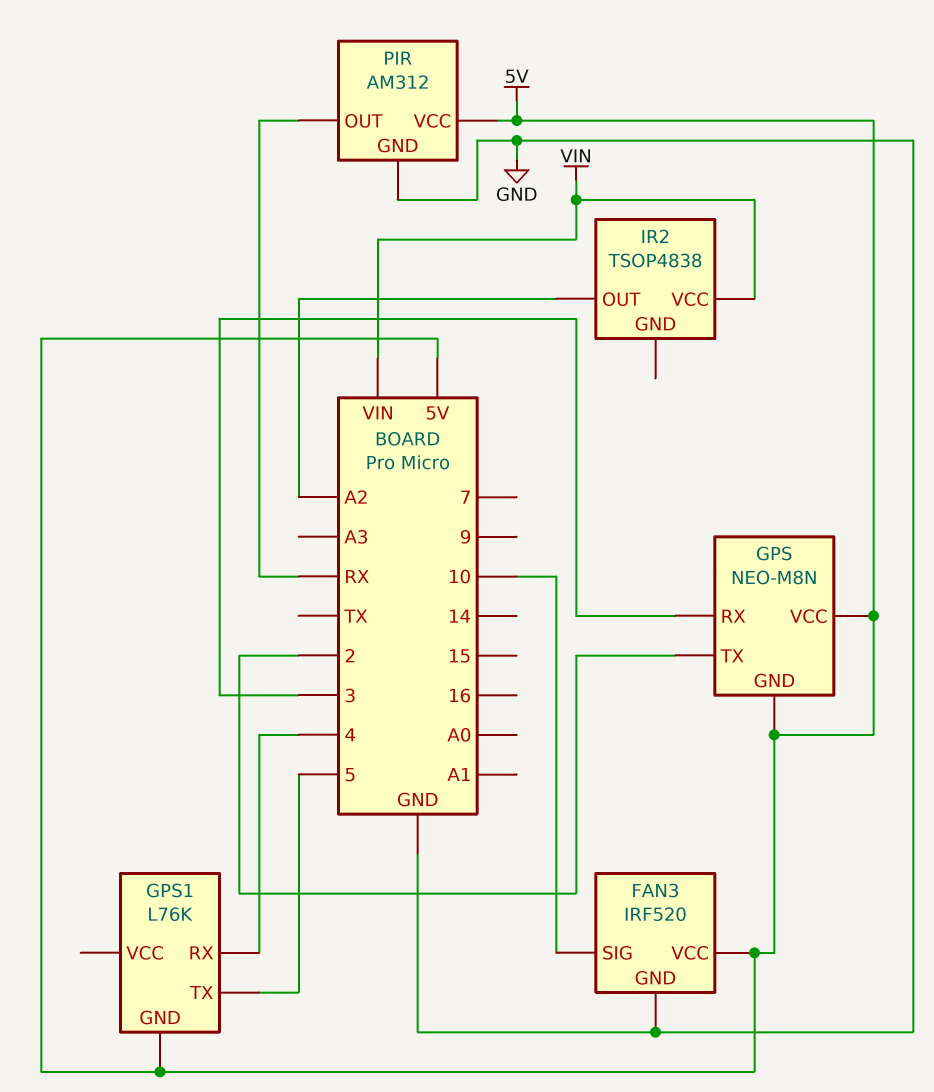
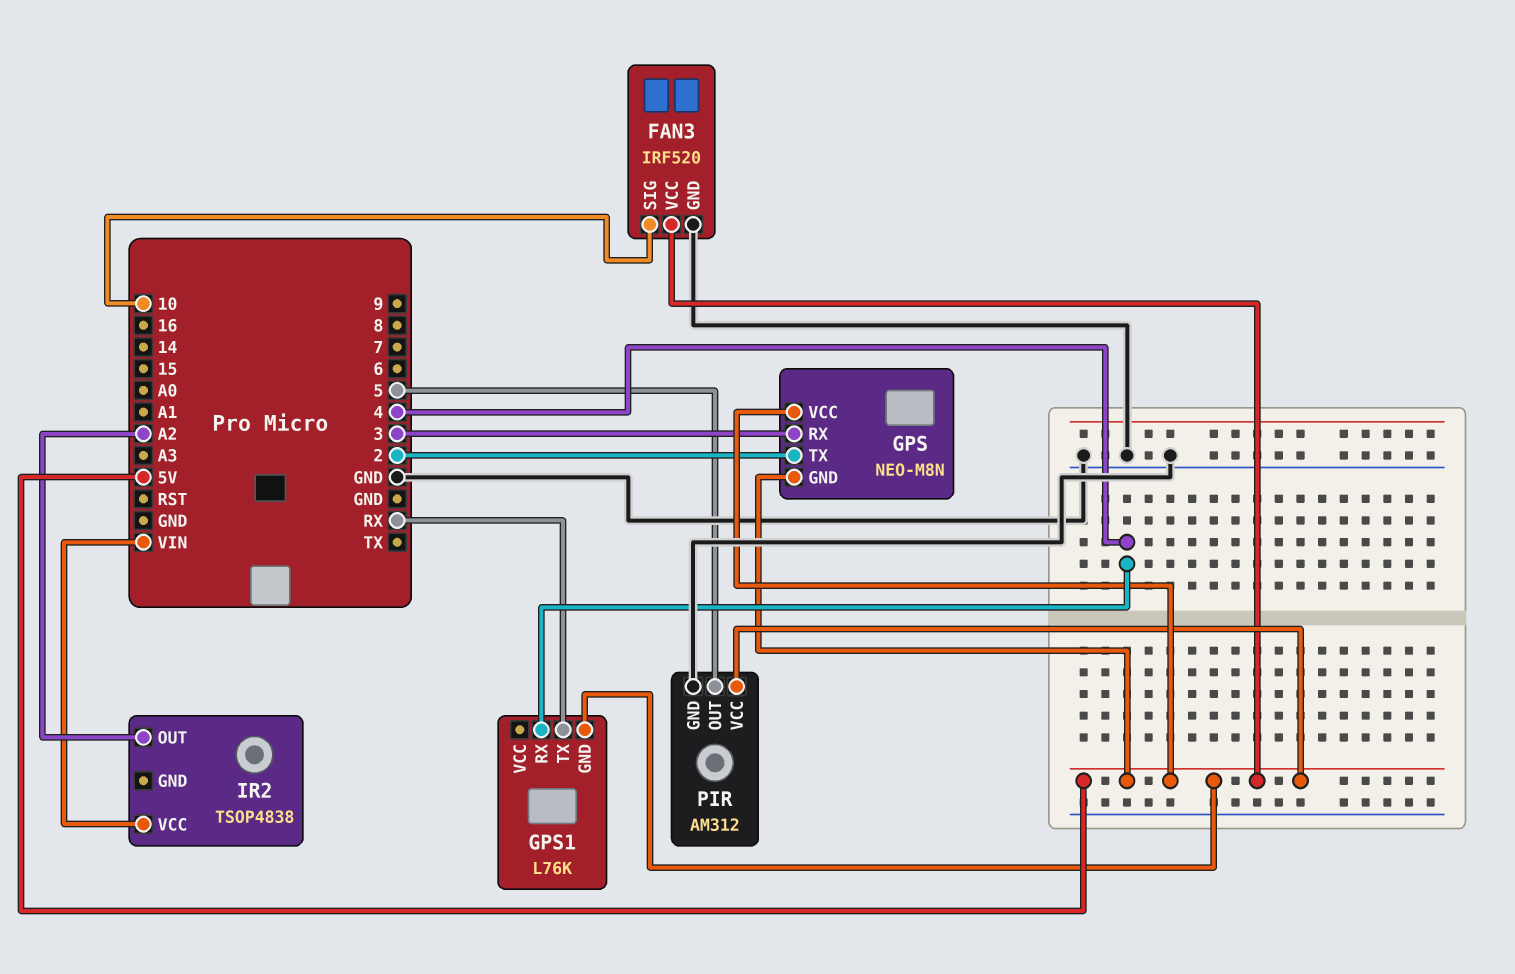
GPS1 pin TX: 5 -> RX
PIR pin OUT: RX -> 5

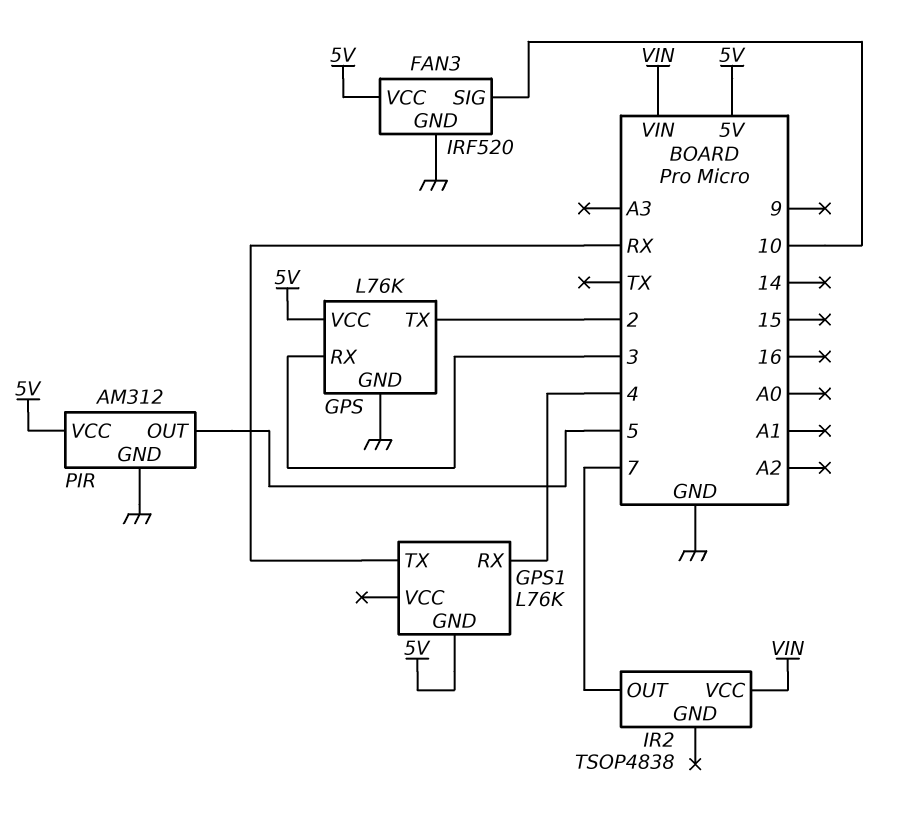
GPS: NEO-M8N -> L76K
GPS pin GND: 5V -> GND
IR2 pin OUT: A2 -> 7

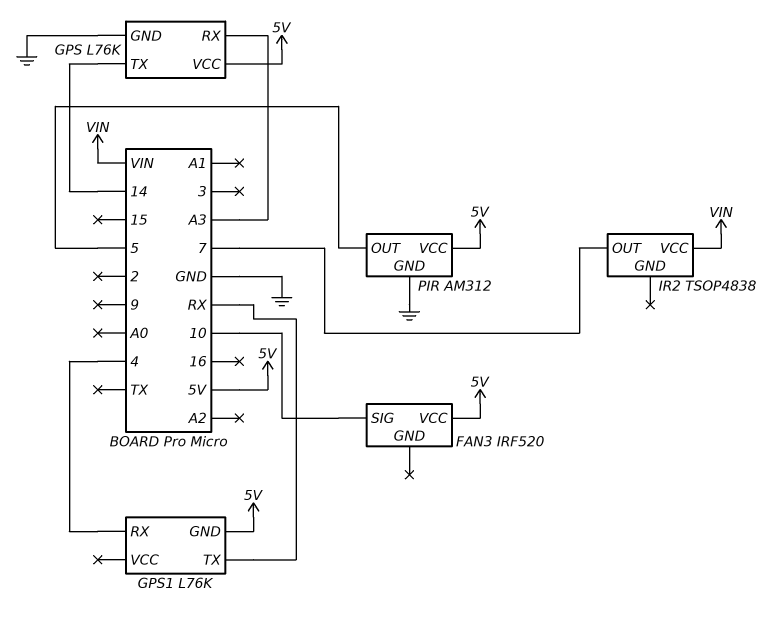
FAN3 pin GND: GND -> none
GPS pin RX: 3 -> A3
GPS pin TX: 2 -> 14

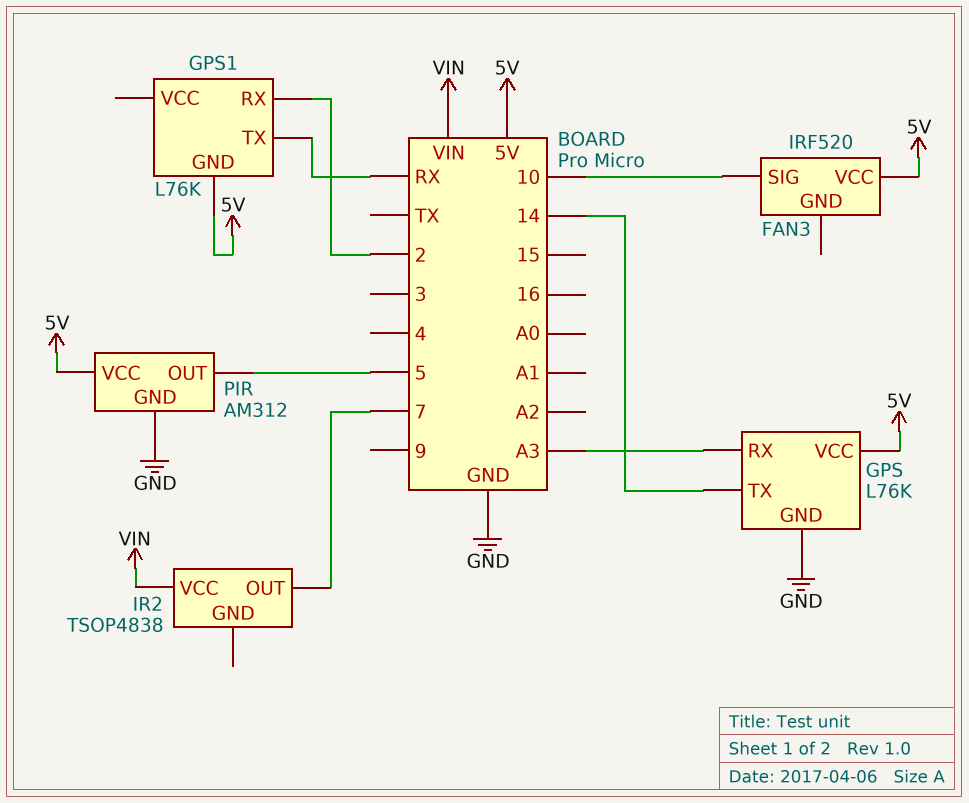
GPS1 pin RX: 4 -> 2

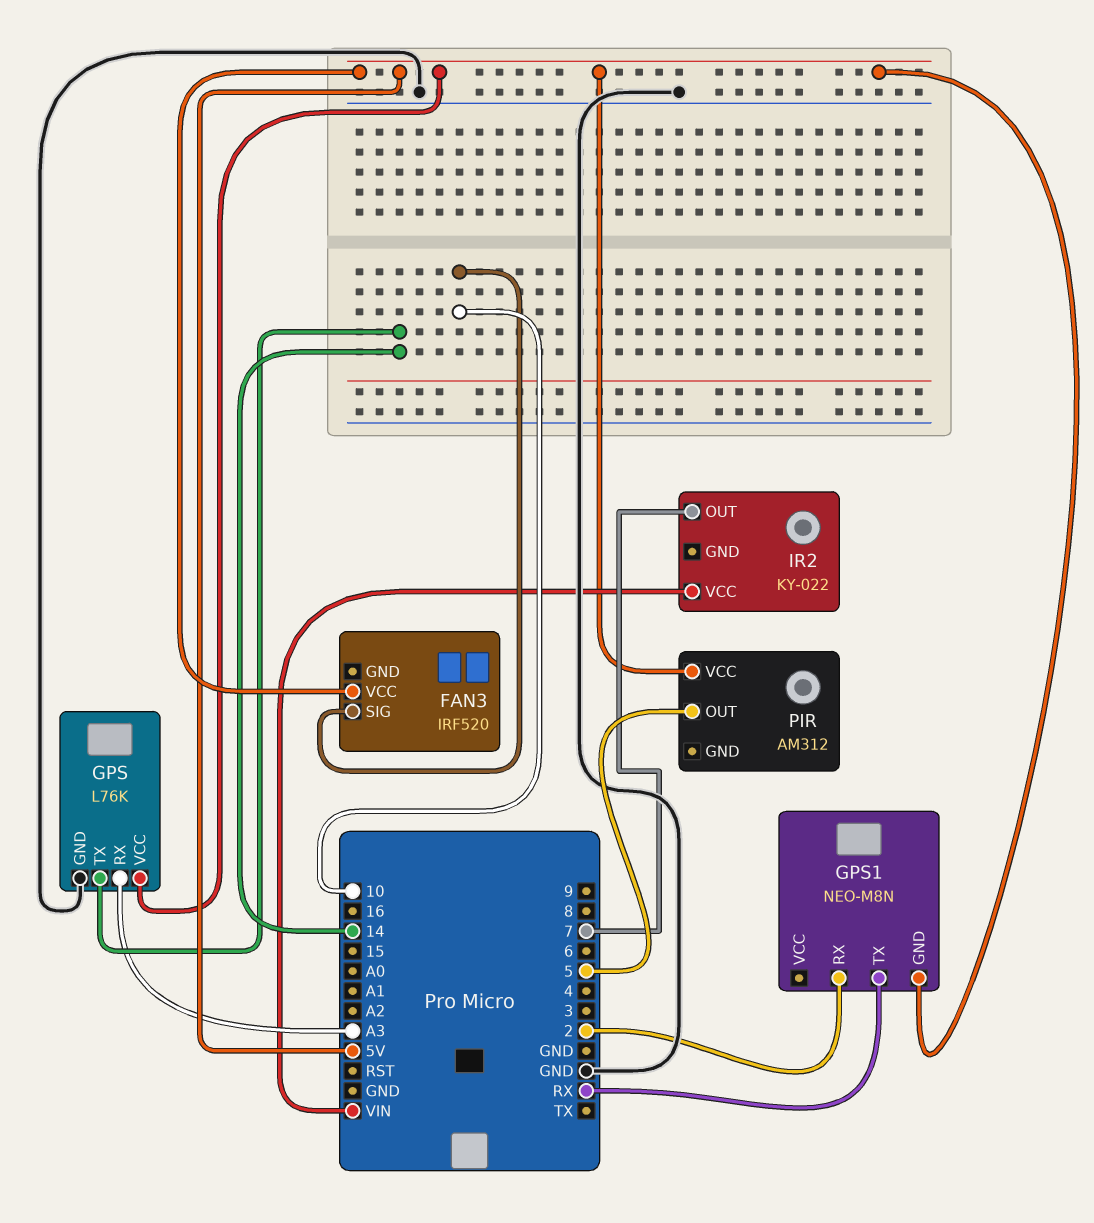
GPS1: L76K -> NEO-M8N
IR2: TSOP4838 -> KY-022
PIR pin GND: GND -> none

